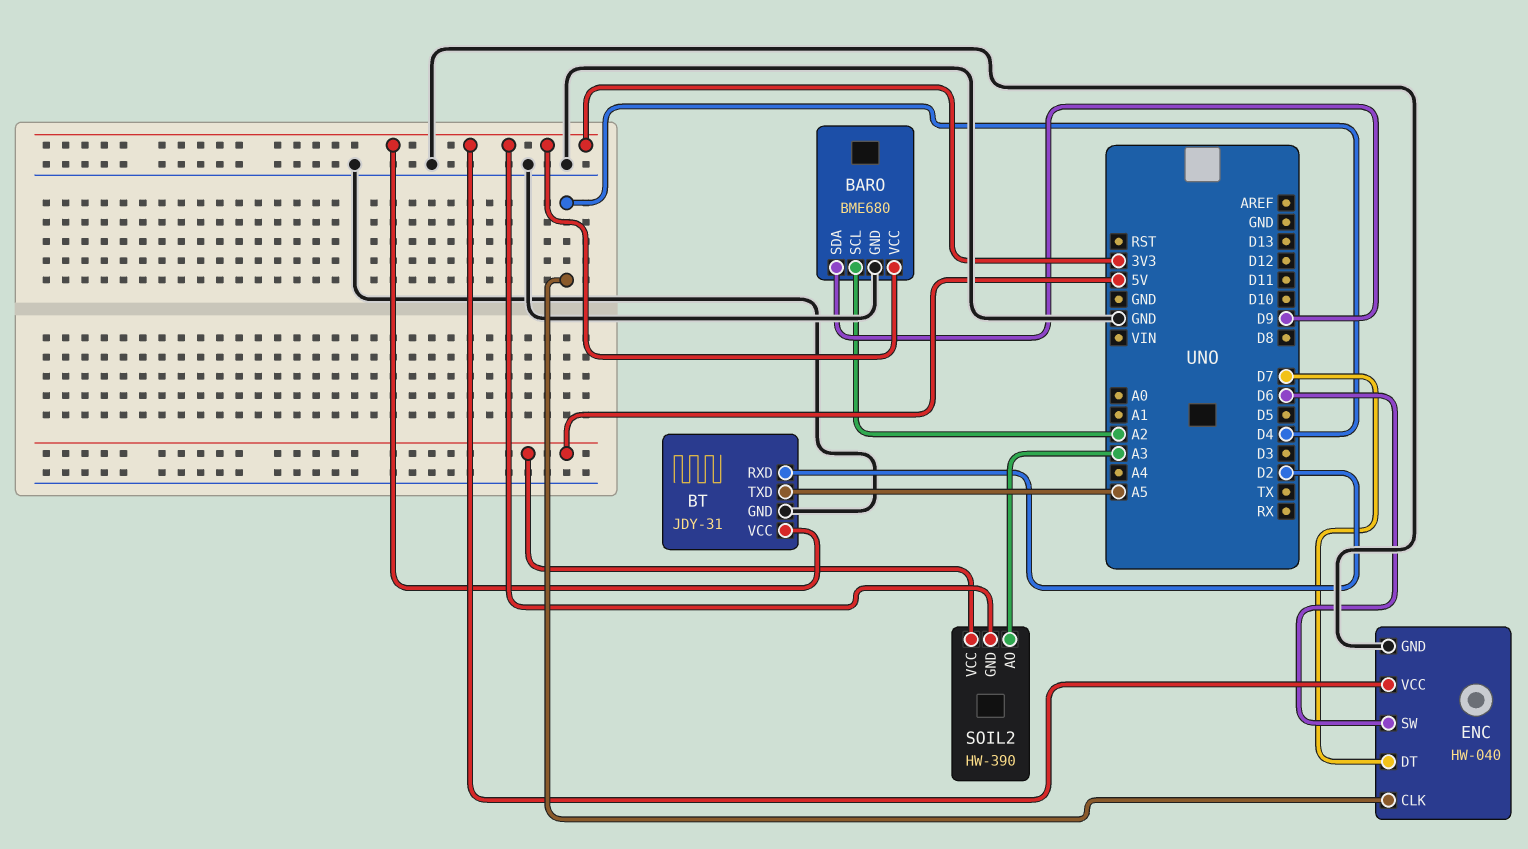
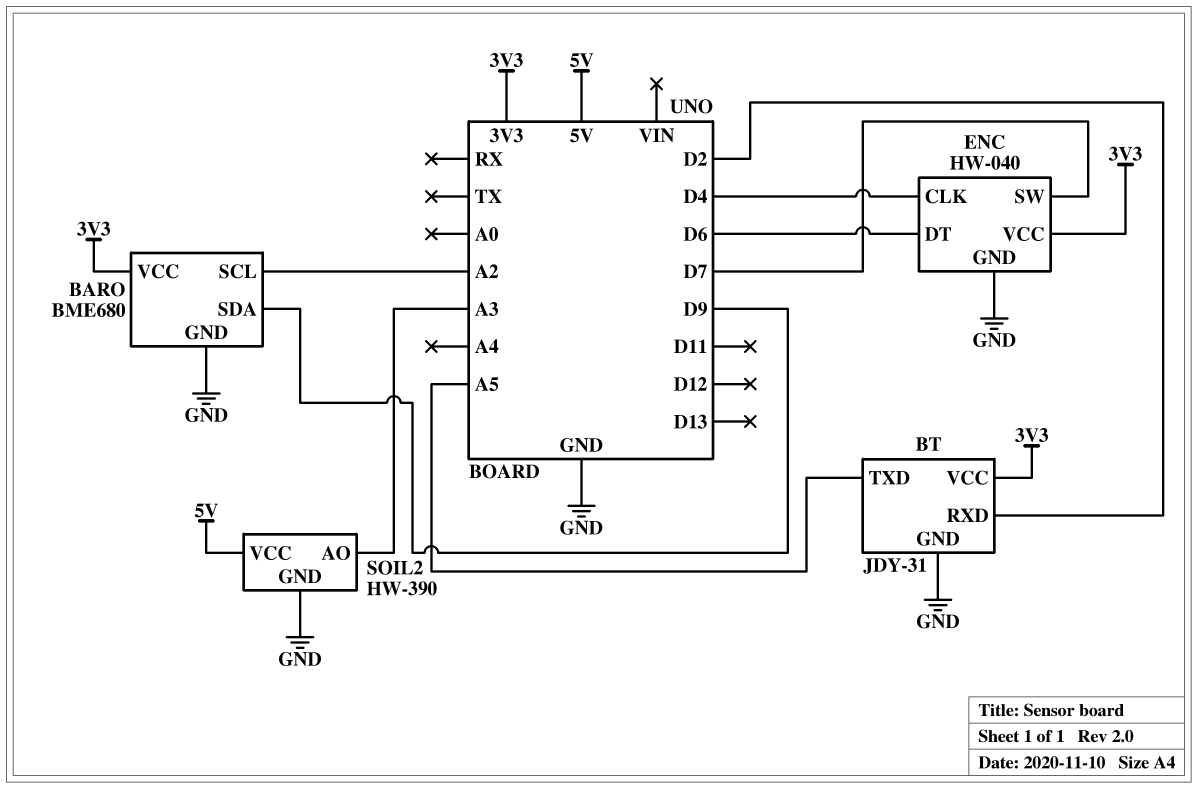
ENC pin DT: D7 -> D6
ENC pin SW: D6 -> D7
SOIL2 pin GND: 3V3 -> GND

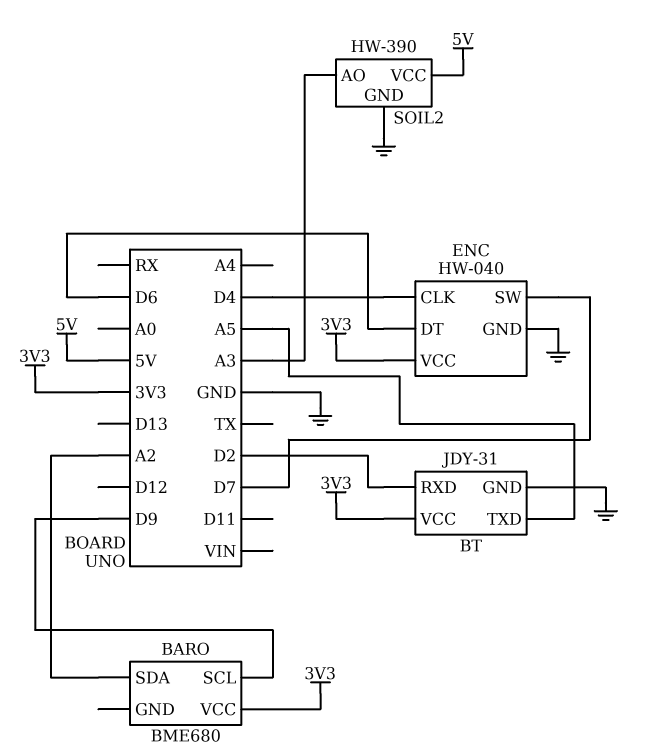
BARO pin GND: GND -> none
BARO pin SCL: A2 -> D9
BARO pin SDA: D9 -> A2

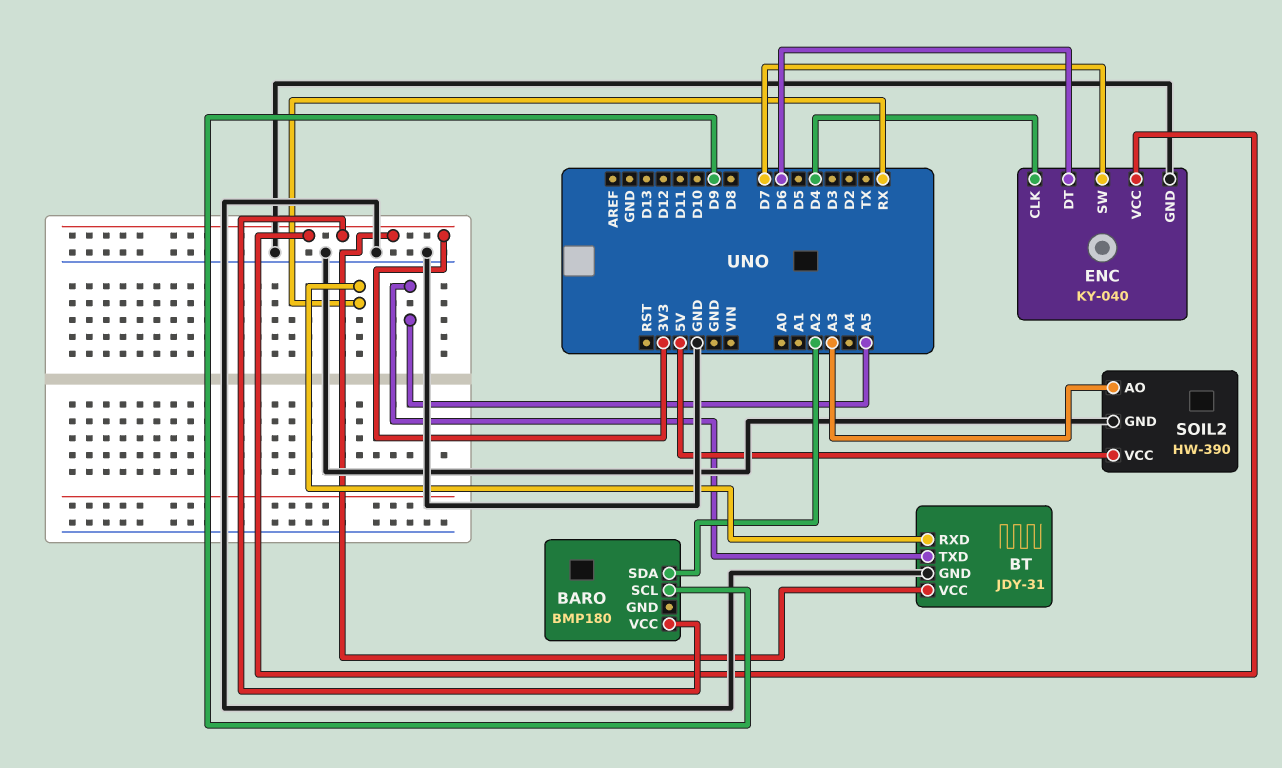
BARO: BME680 -> BMP180
BT pin RXD: D2 -> RX
ENC: HW-040 -> KY-040

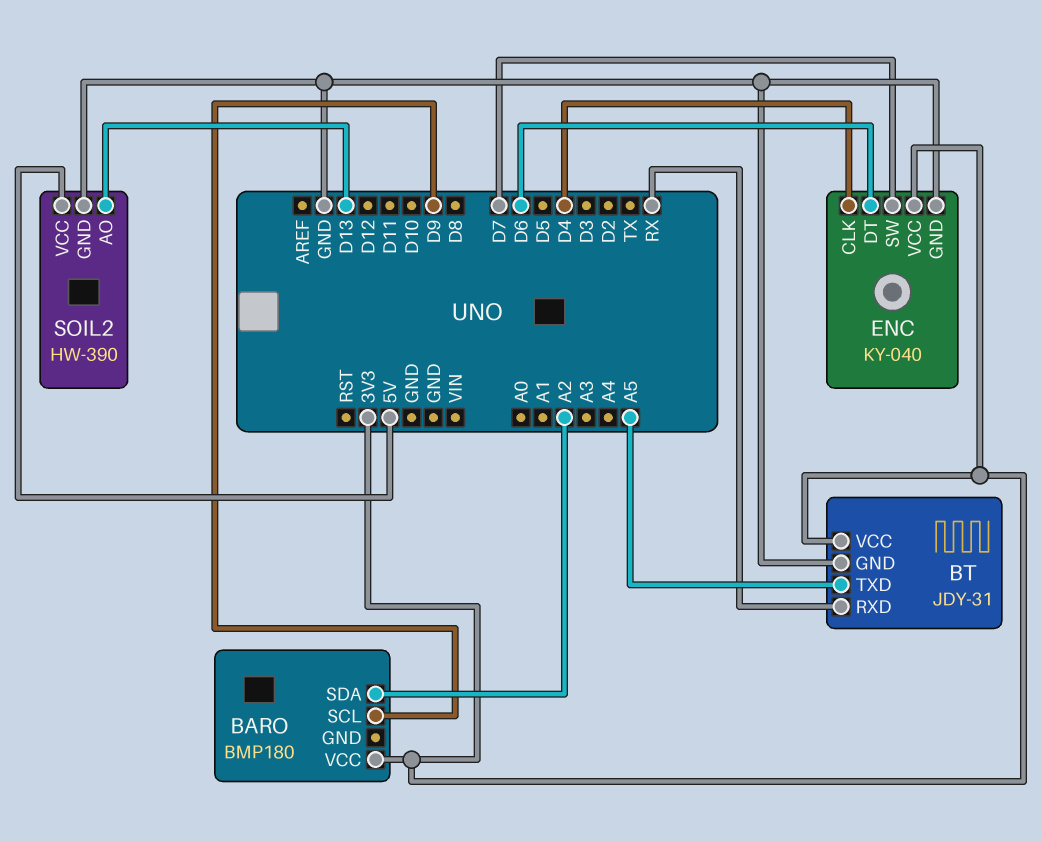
SOIL2 pin AO: A3 -> D13

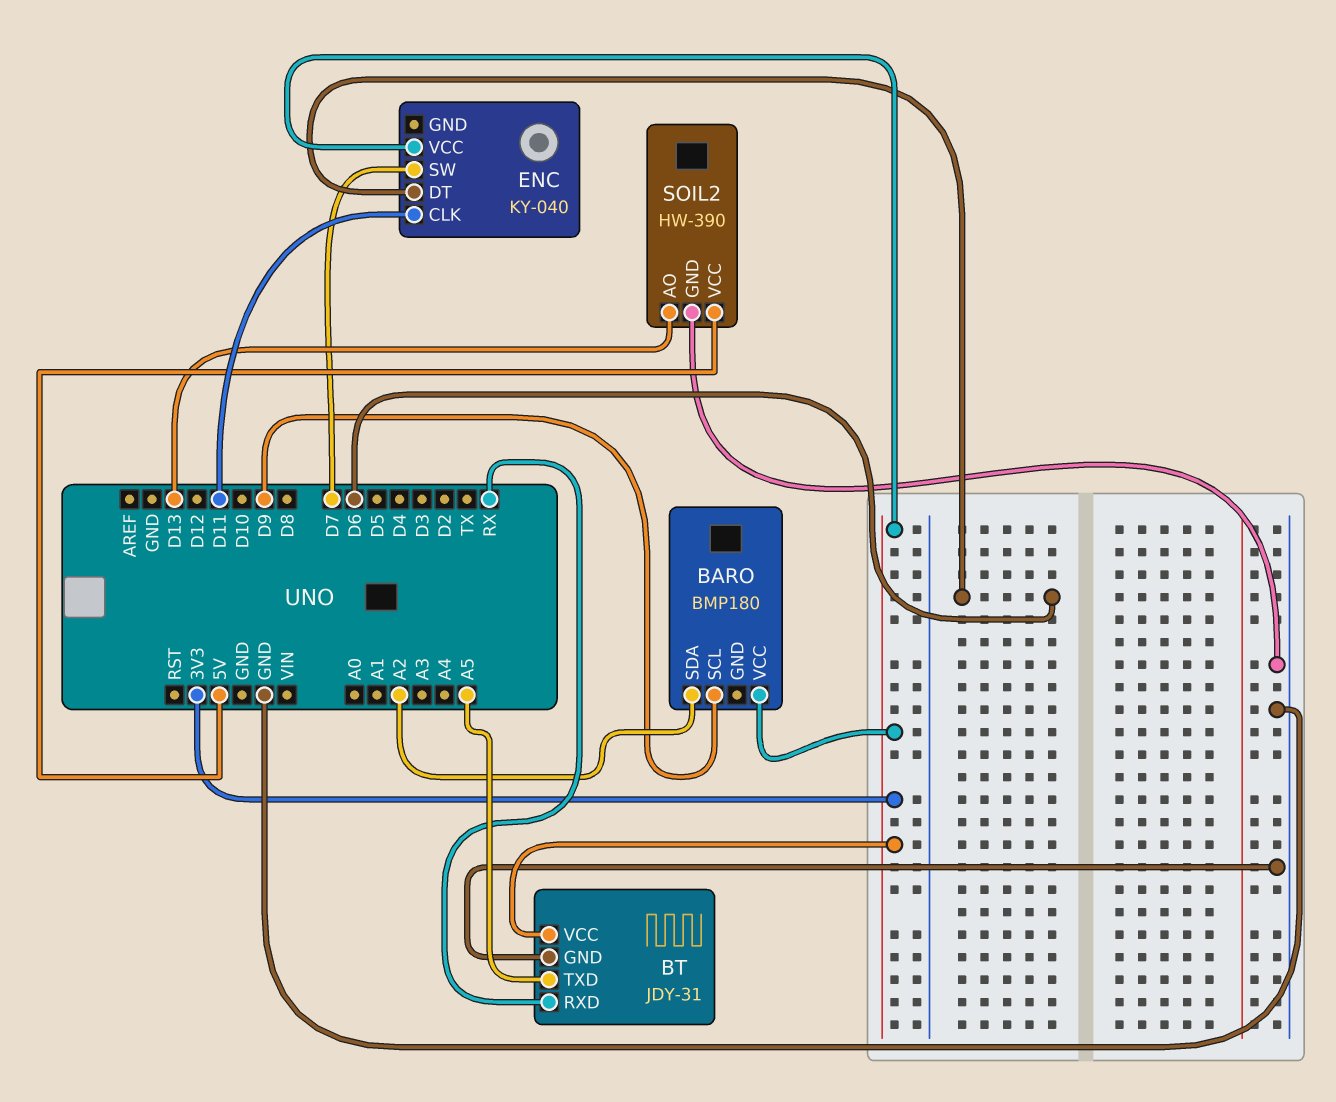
ENC pin CLK: D4 -> D11
ENC pin GND: GND -> none

